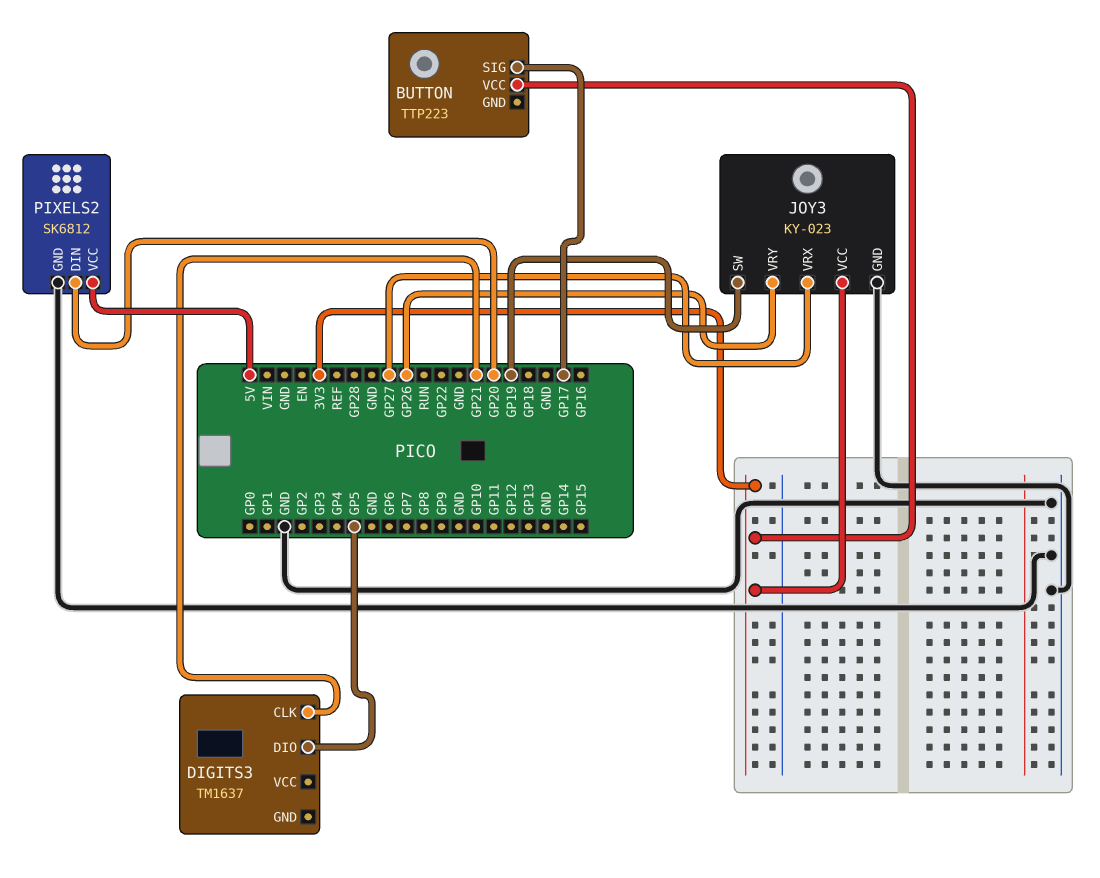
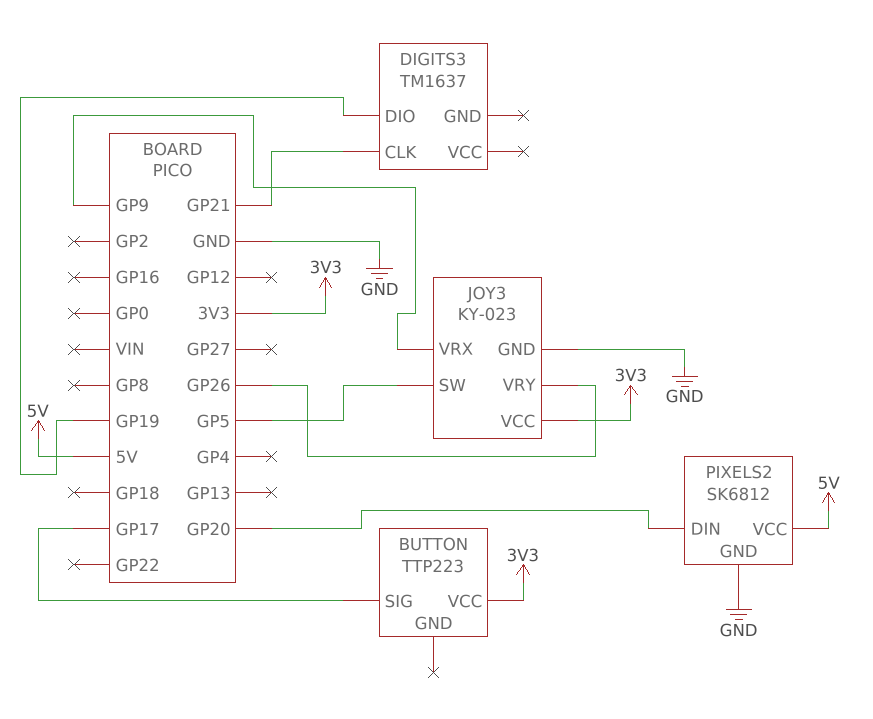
DIGITS3 pin DIO: GP5 -> GP19
JOY3 pin SW: GP19 -> GP5
JOY3 pin VRX: GP27 -> GP9

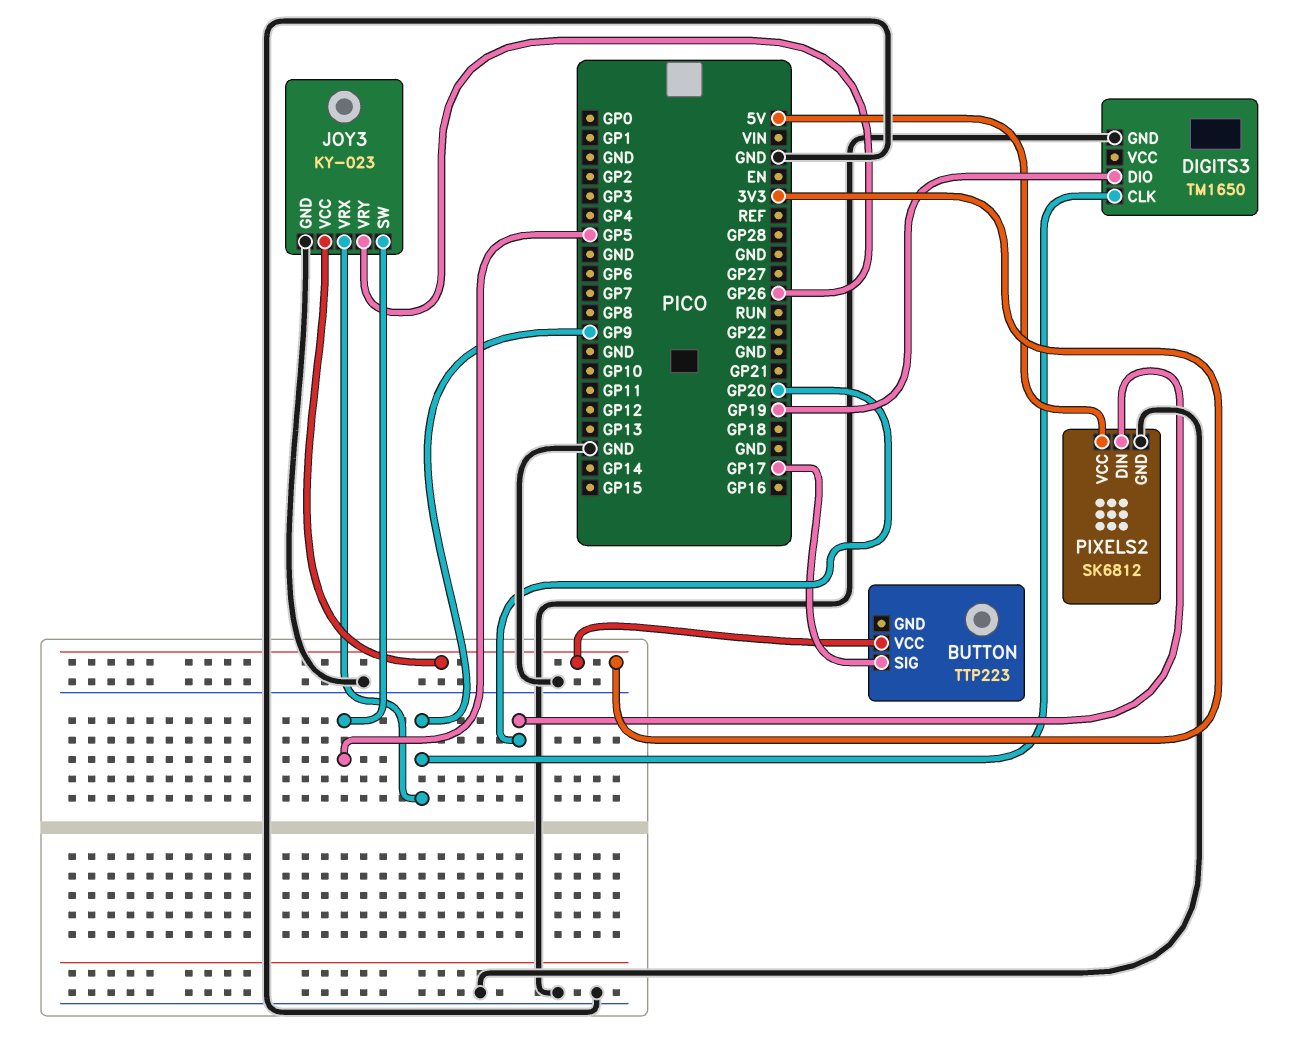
DIGITS3: TM1637 -> TM1650
DIGITS3 pin CLK: GP21 -> GP9
DIGITS3 pin GND: none -> GND

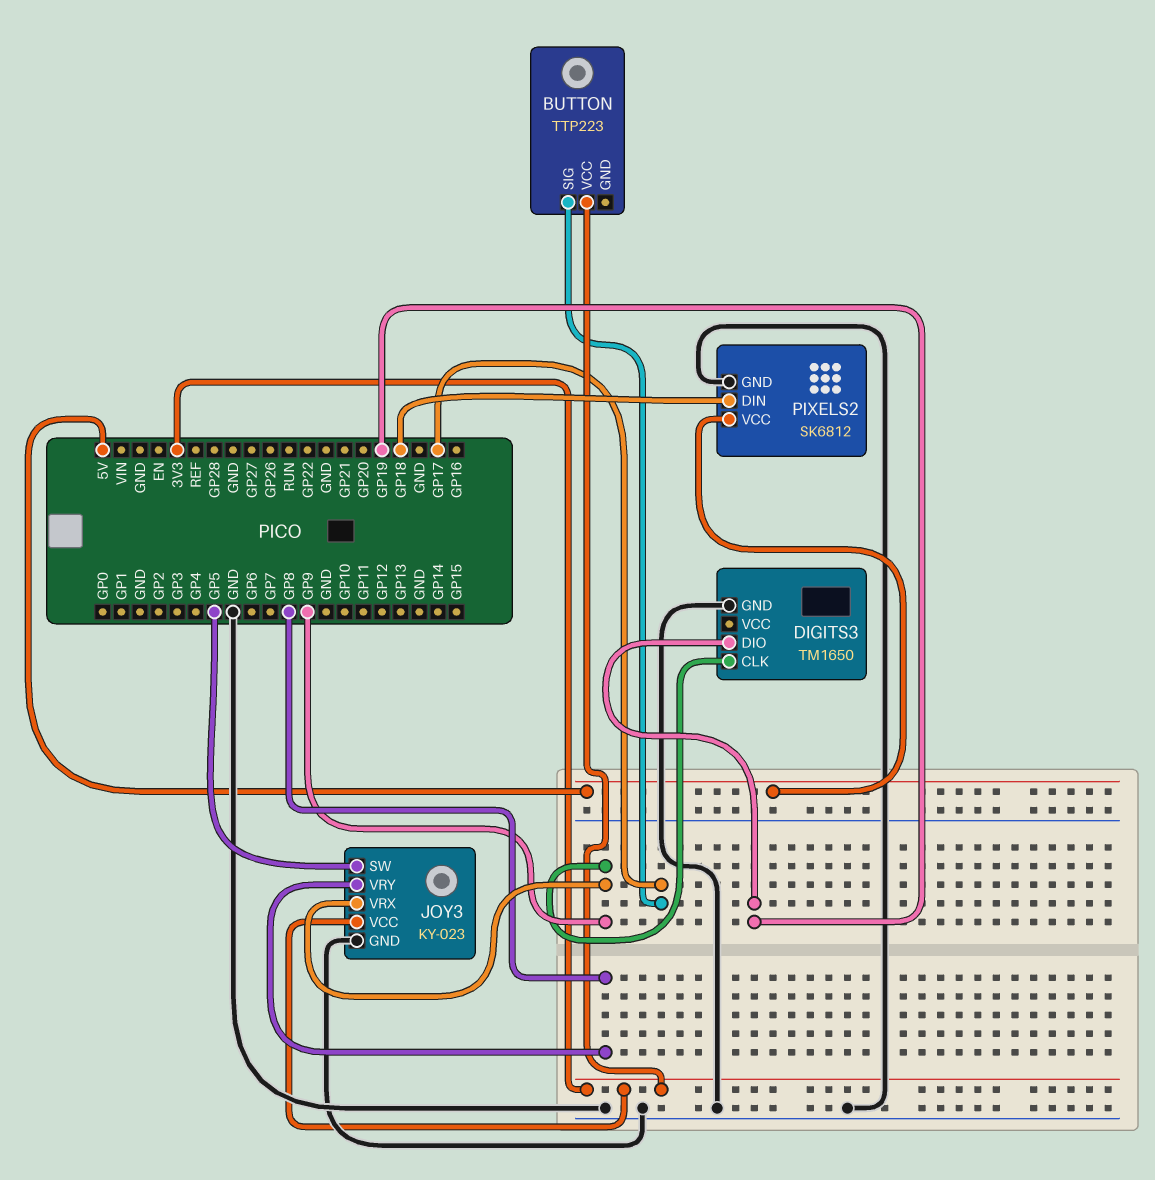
JOY3 pin VRY: GP26 -> GP8
PIXELS2 pin DIN: GP20 -> GP18

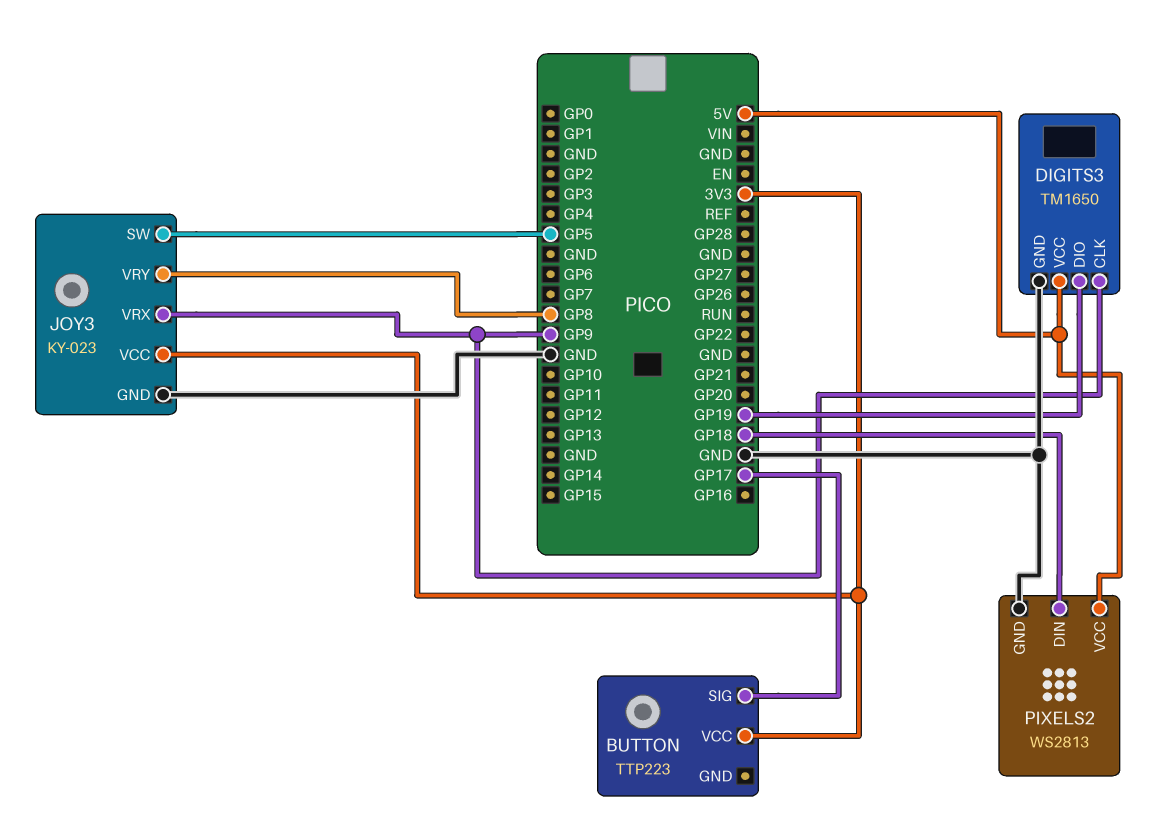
DIGITS3 pin VCC: none -> 5V
PIXELS2: SK6812 -> WS2813

